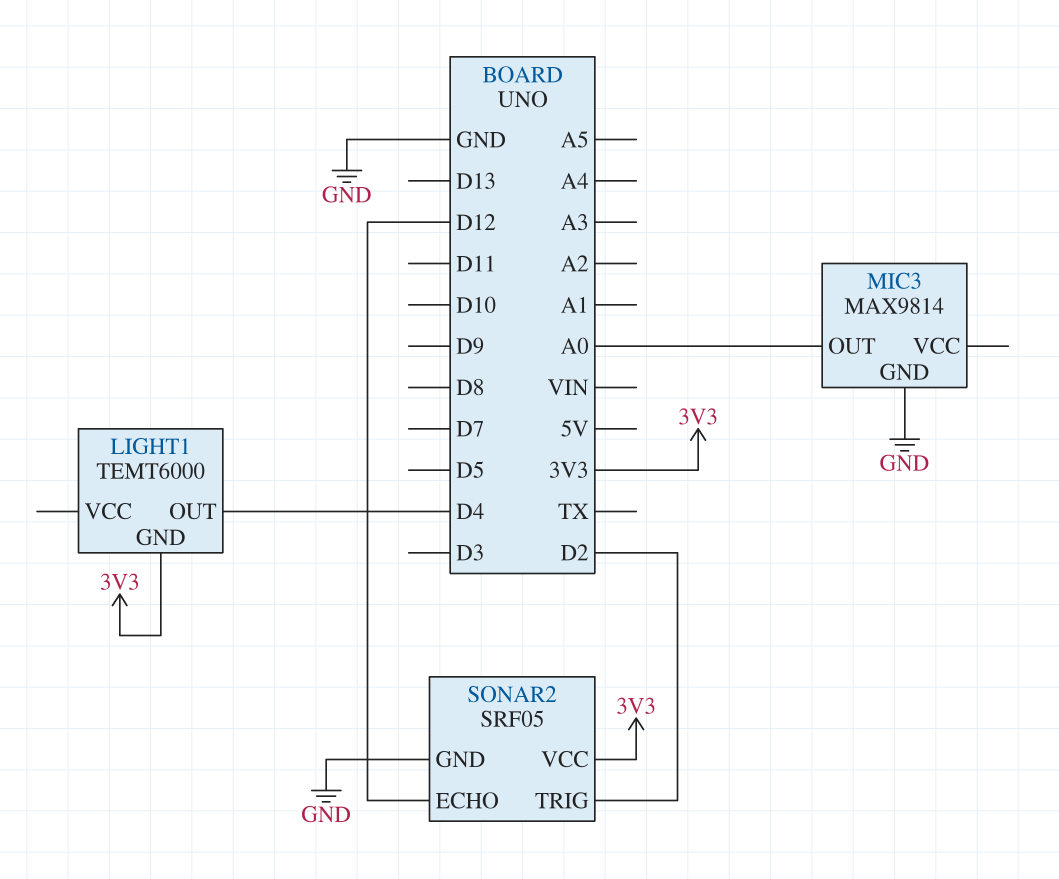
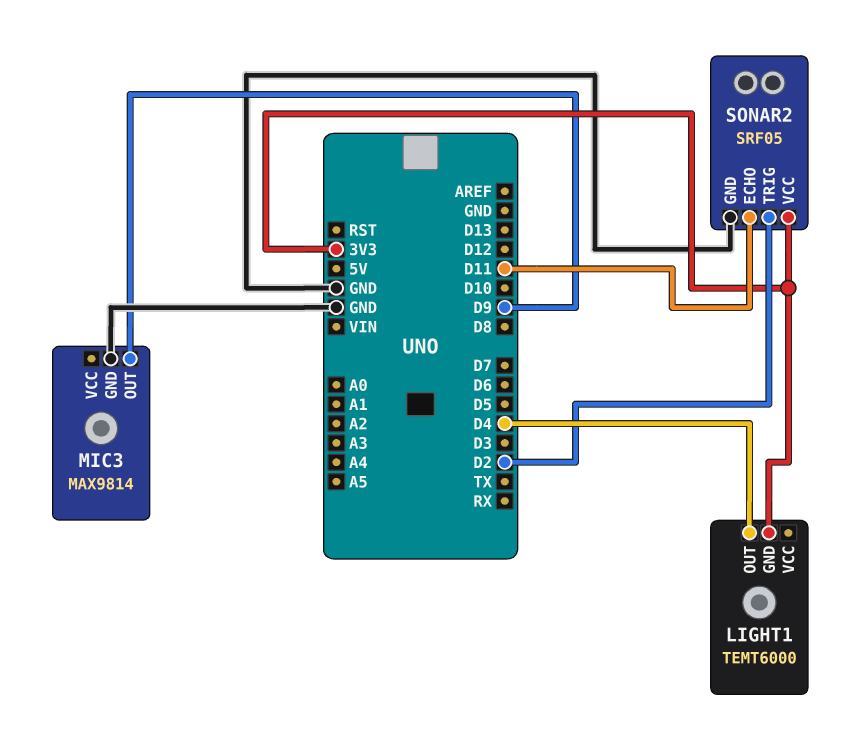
MIC3 pin OUT: A0 -> D9
SONAR2 pin ECHO: D12 -> D11

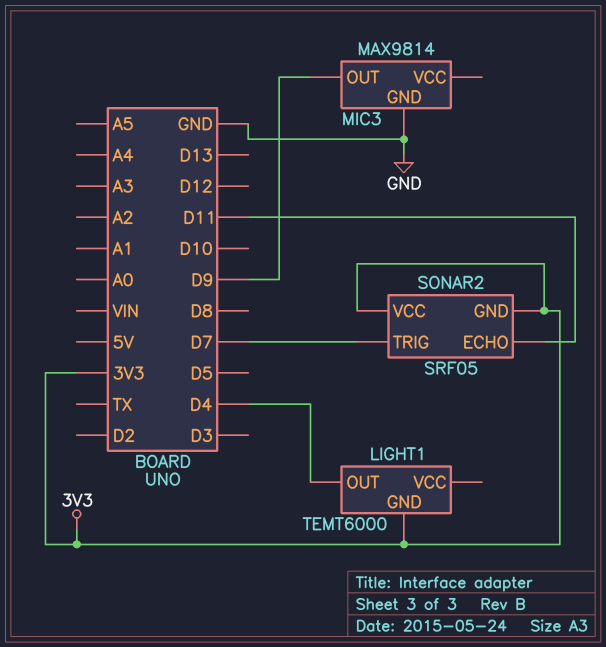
SONAR2 pin GND: GND -> 3V3
SONAR2 pin TRIG: D2 -> D7

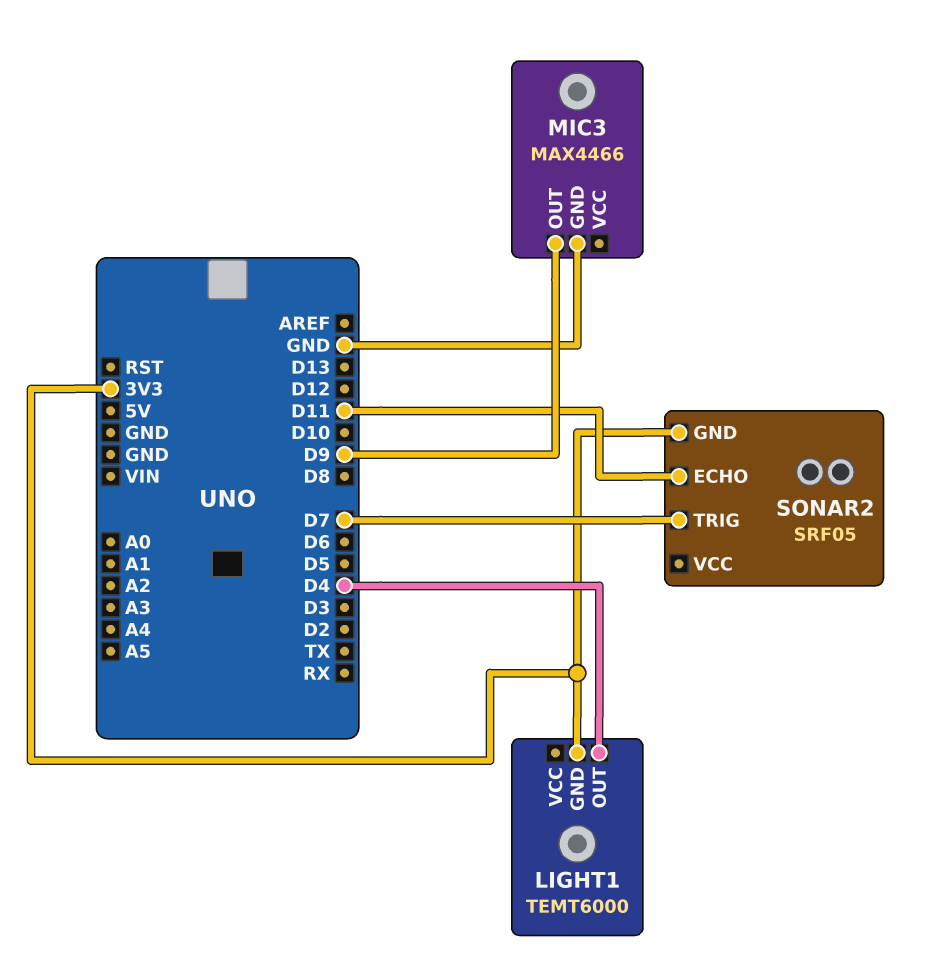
MIC3: MAX9814 -> MAX4466
SONAR2 pin VCC: 3V3 -> none

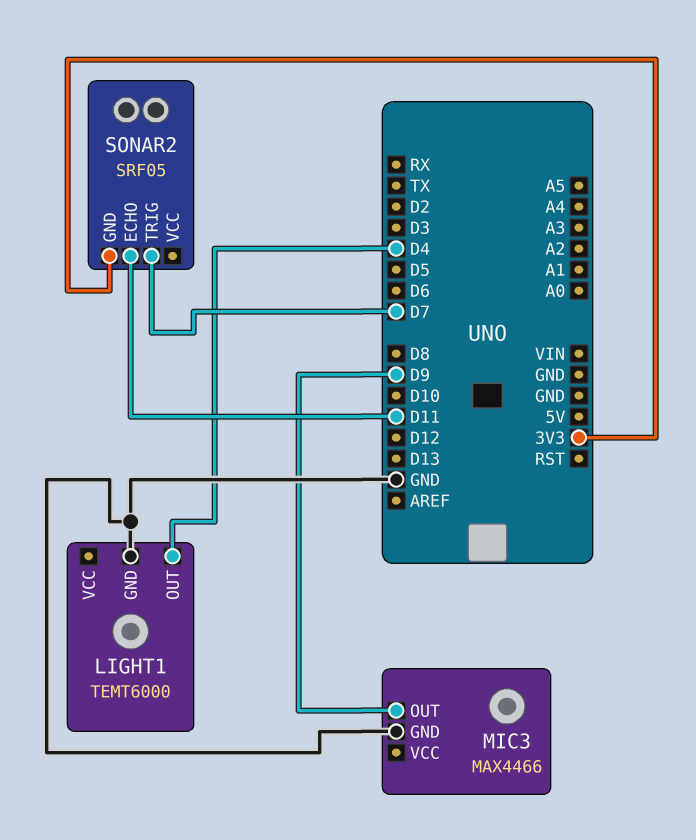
LIGHT1 pin GND: 3V3 -> GND

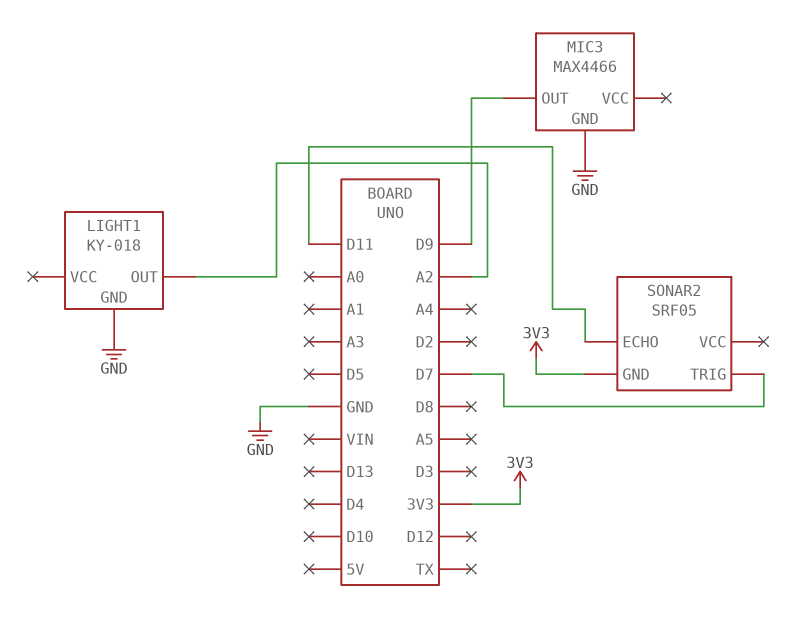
LIGHT1: TEMT6000 -> KY-018
LIGHT1 pin OUT: D4 -> A2

